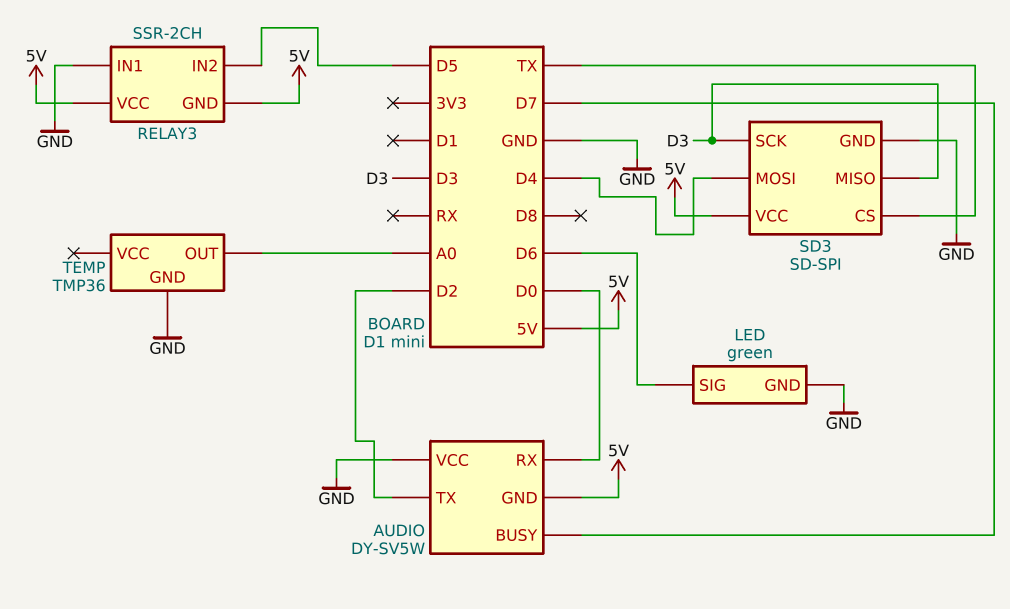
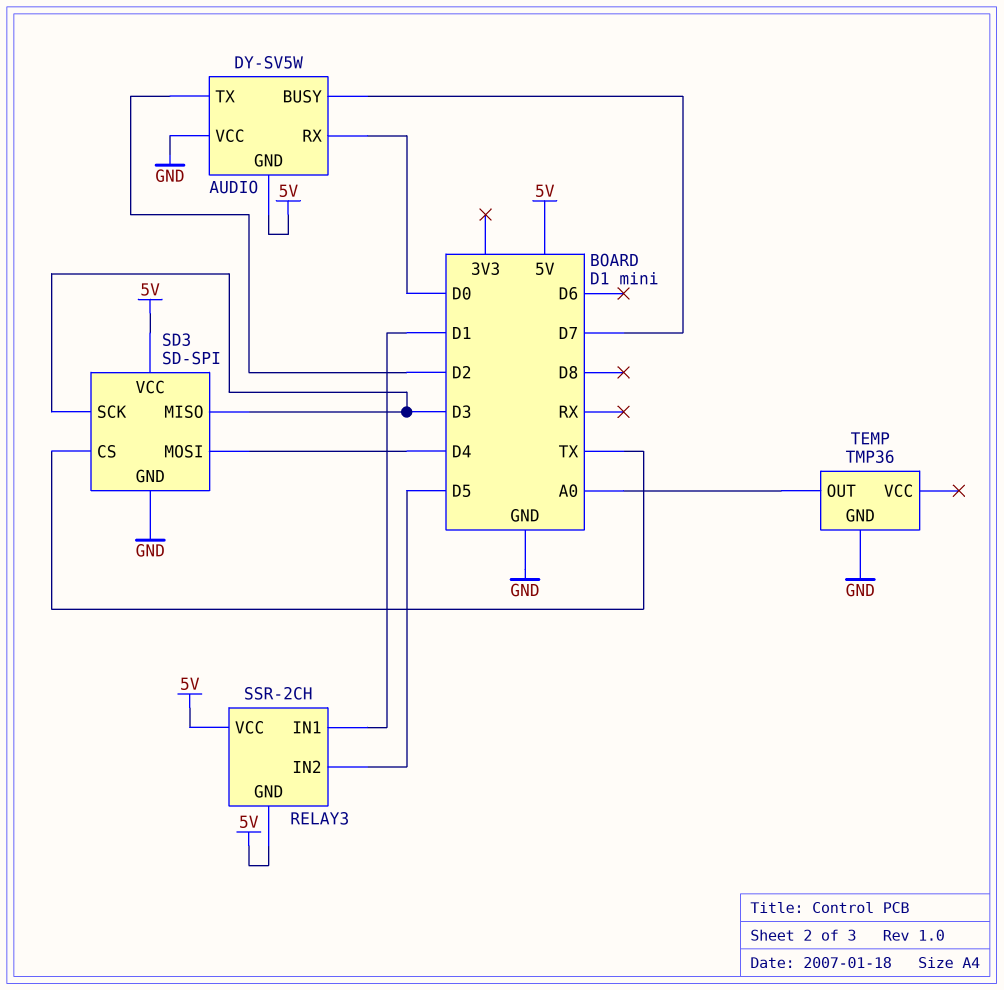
LED: green -> none
LED pin GND: GND -> none
LED pin SIG: D6 -> none
RELAY3 pin IN1: GND -> D1

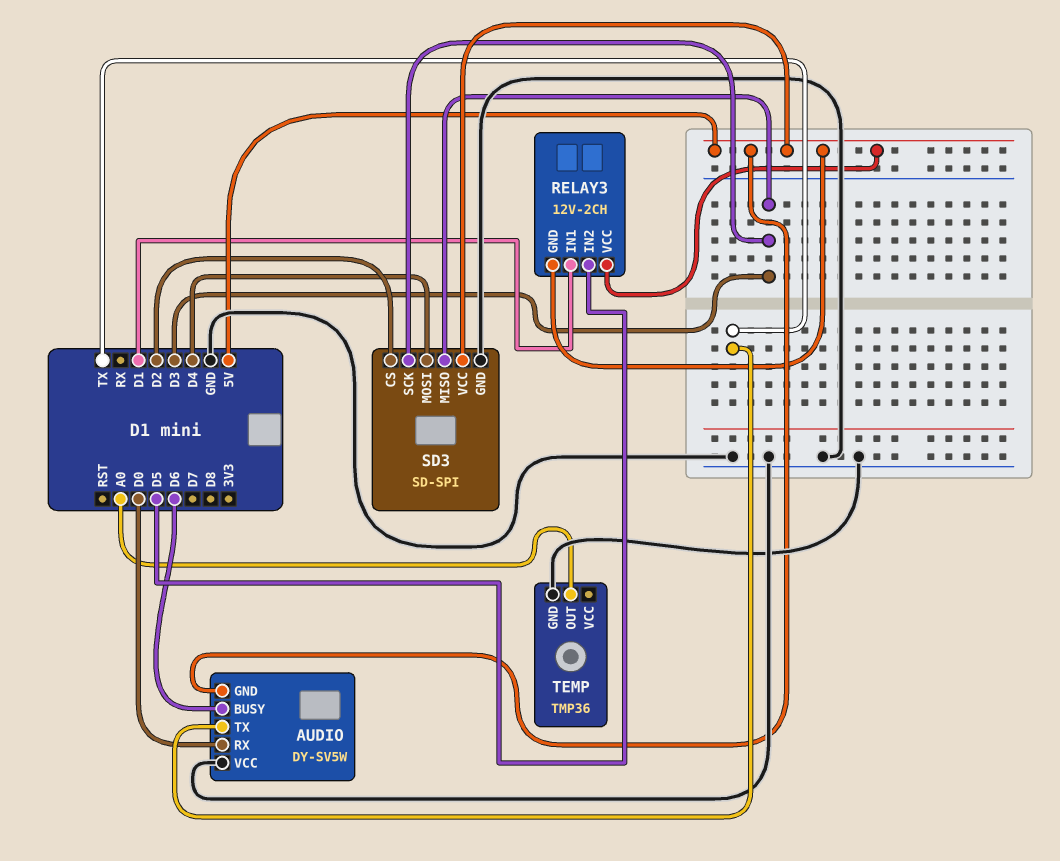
AUDIO pin BUSY: D7 -> D6
AUDIO pin TX: D2 -> TX
RELAY3: SSR-2CH -> 12V-2CH
SD3 pin CS: TX -> D2

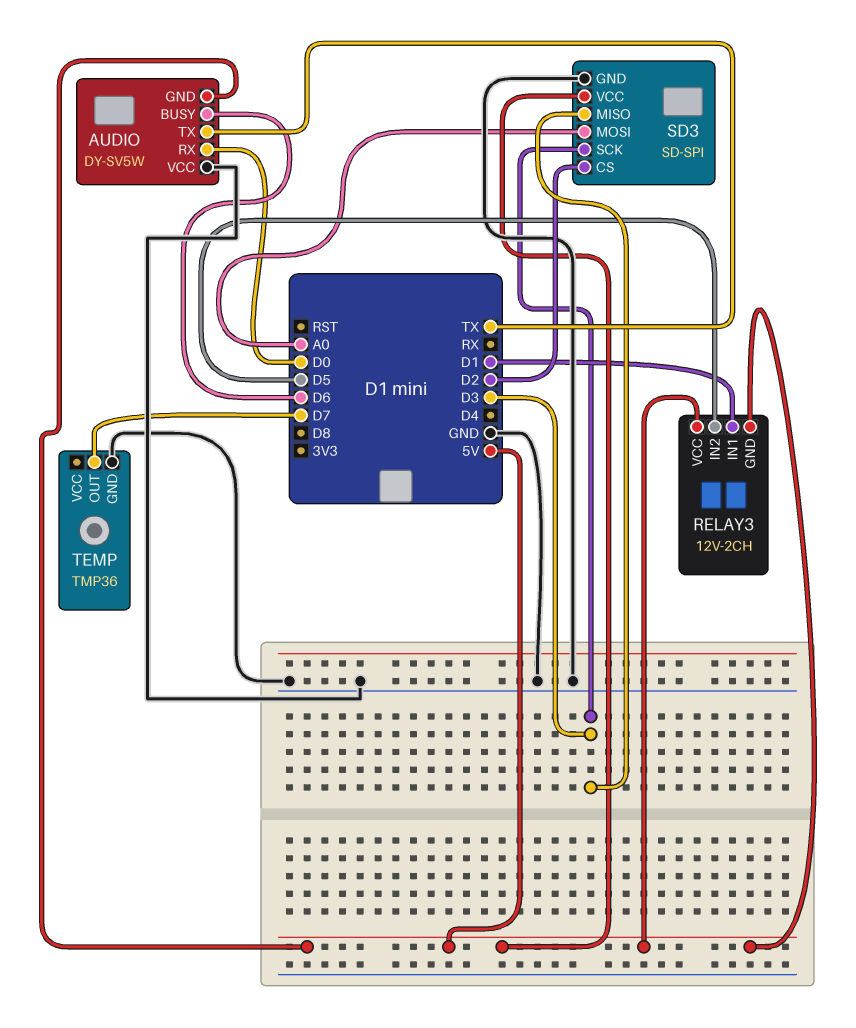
SD3 pin MOSI: D4 -> A0
TEMP pin OUT: A0 -> D7

